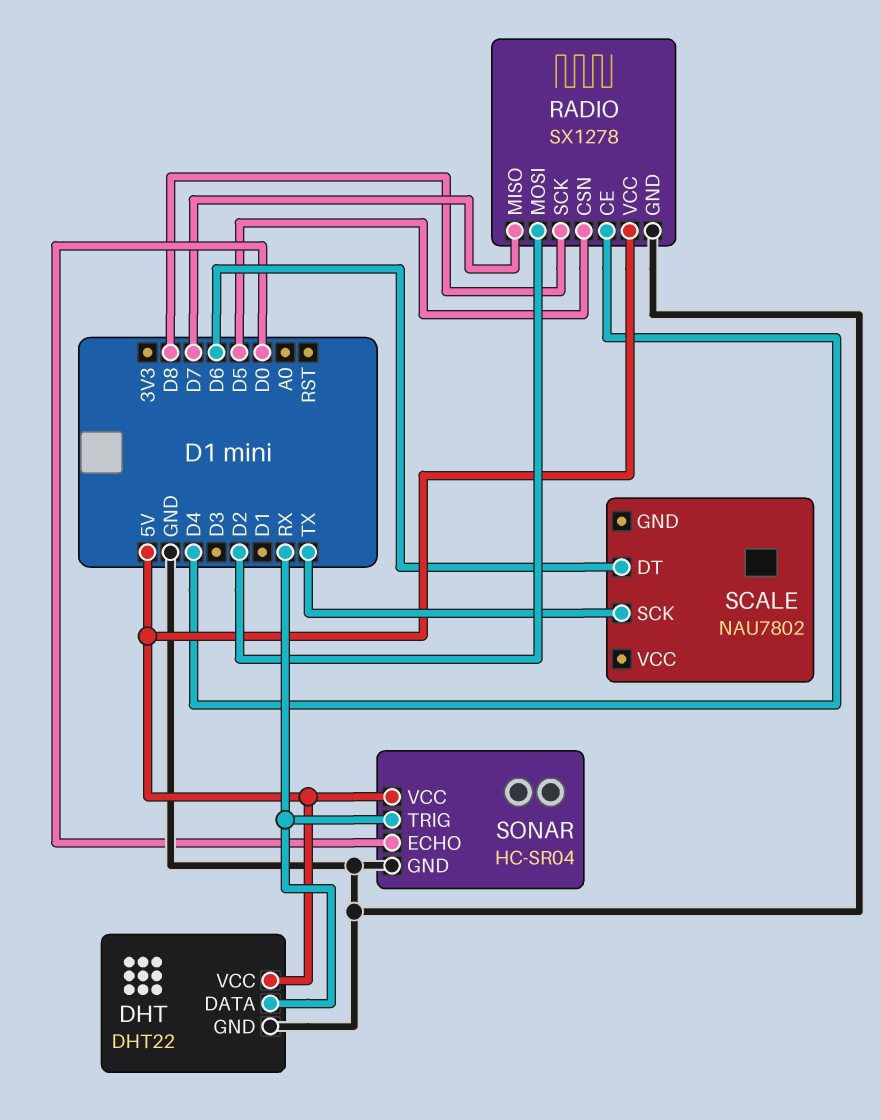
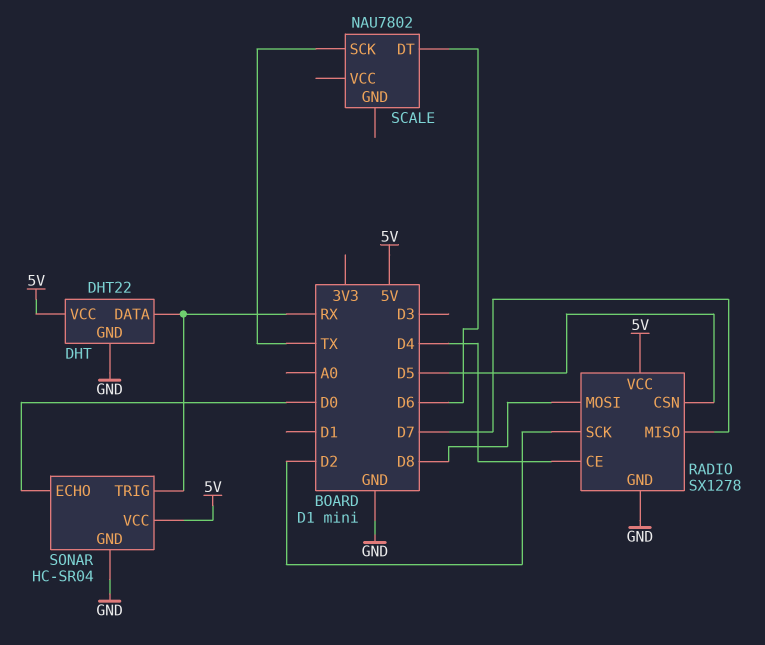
RADIO pin MOSI: D2 -> D8
RADIO pin SCK: D8 -> D2

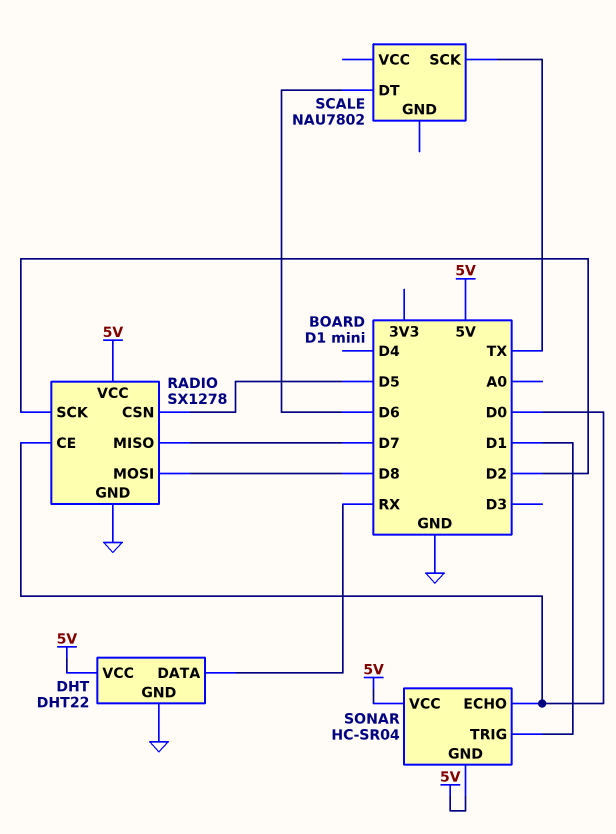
RADIO pin CE: D4 -> D0
SONAR pin GND: GND -> 5V
SONAR pin TRIG: RX -> D1

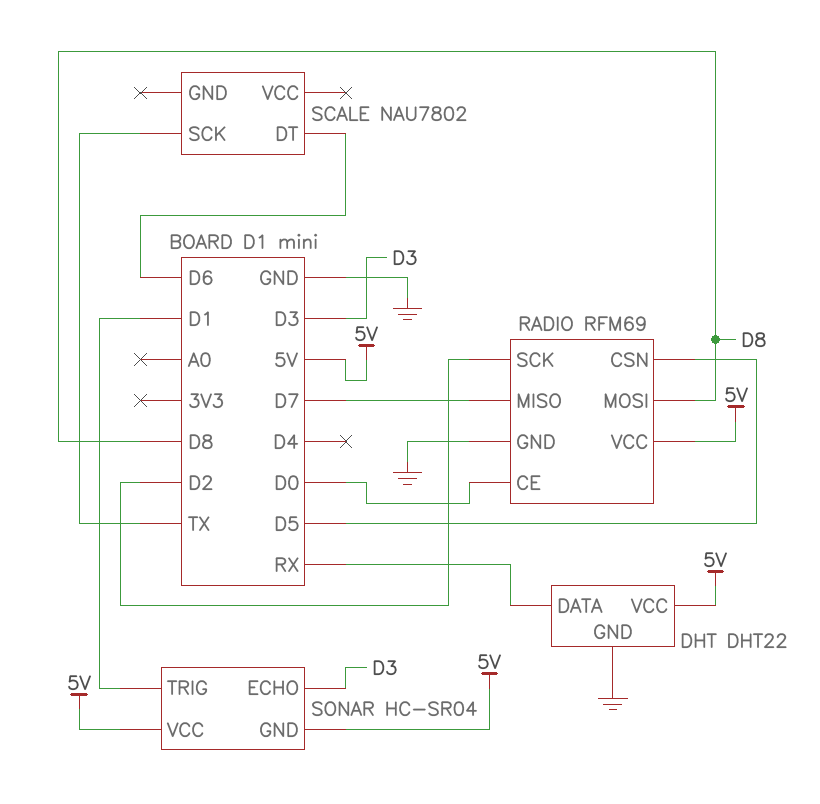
RADIO: SX1278 -> RFM69
SONAR pin ECHO: D0 -> D3

